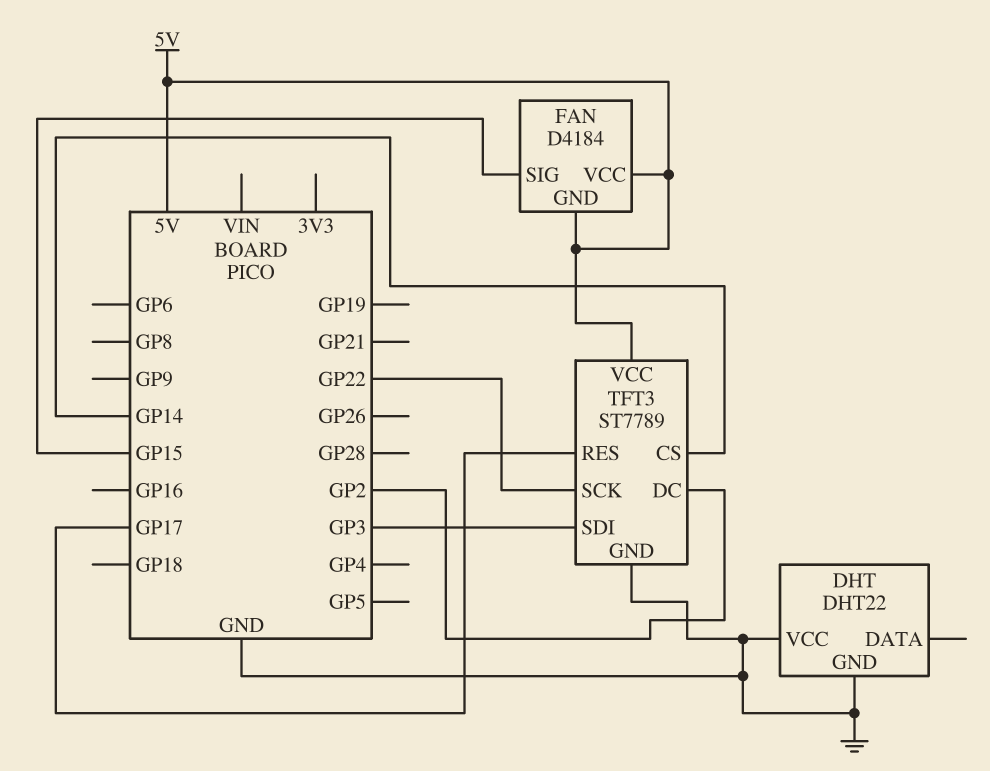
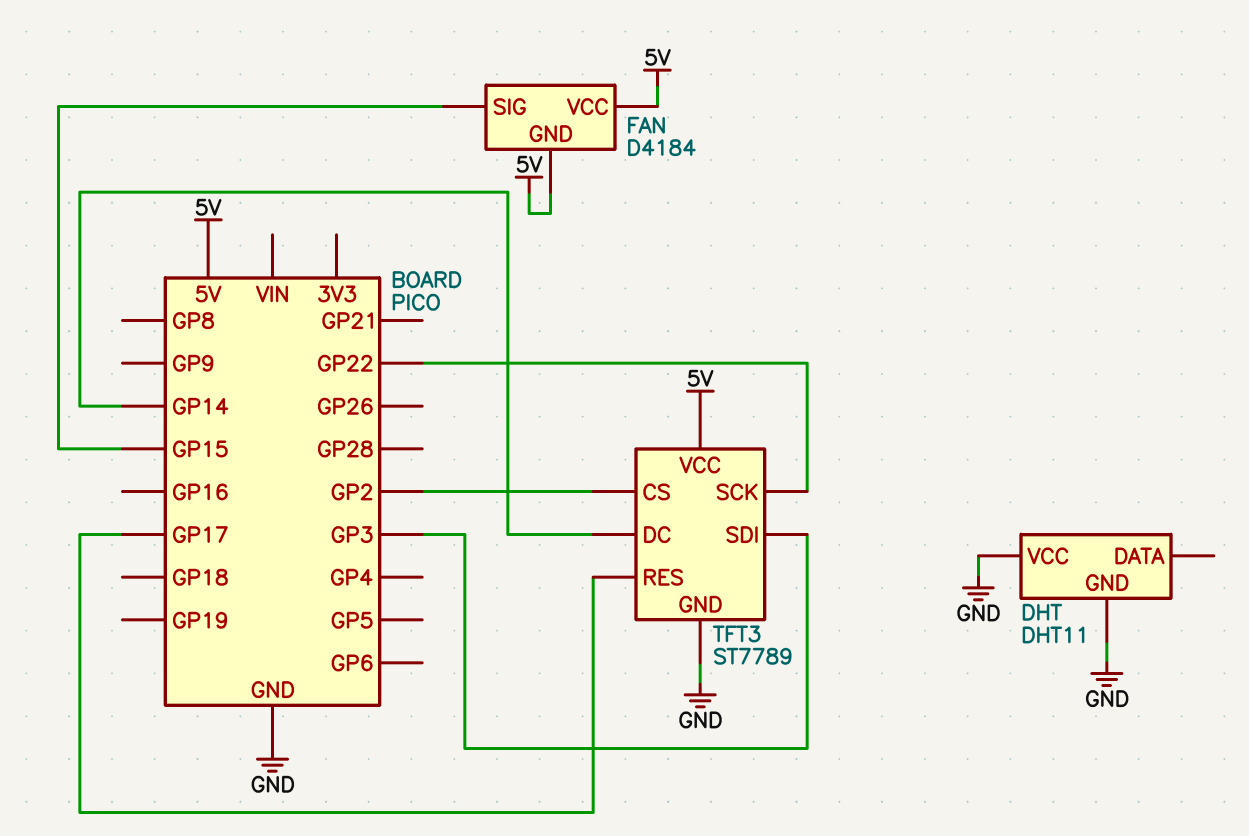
DHT: DHT22 -> DHT11
TFT3 pin CS: GP14 -> GP2
TFT3 pin DC: GP2 -> GP14

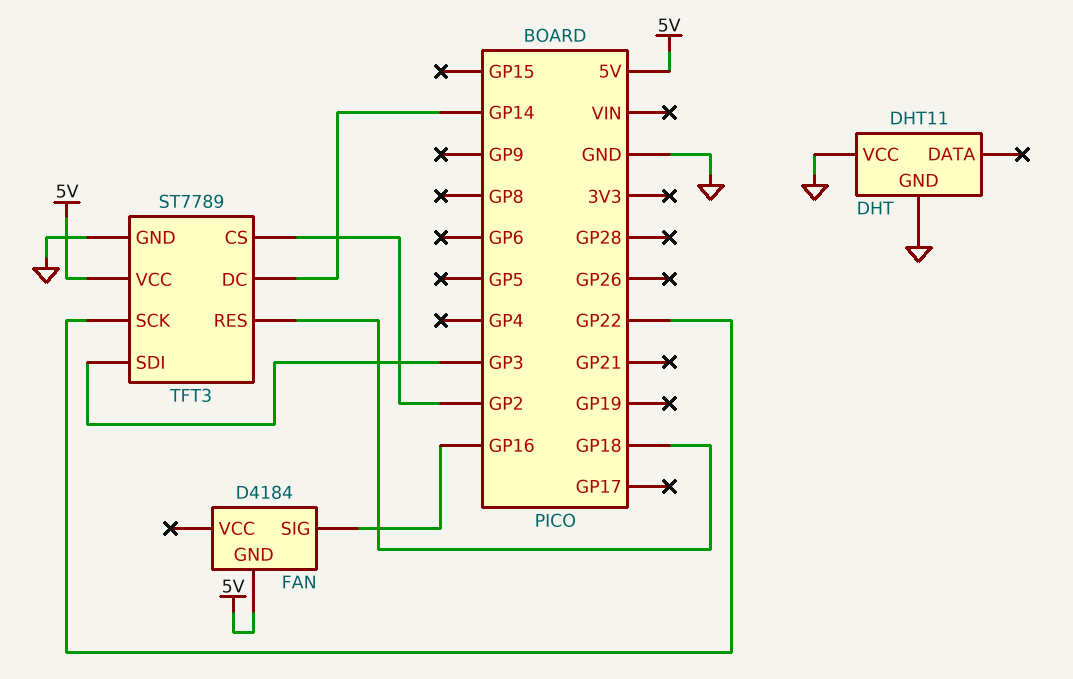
FAN pin SIG: GP15 -> GP16
FAN pin VCC: 5V -> none
TFT3 pin RES: GP17 -> GP18

